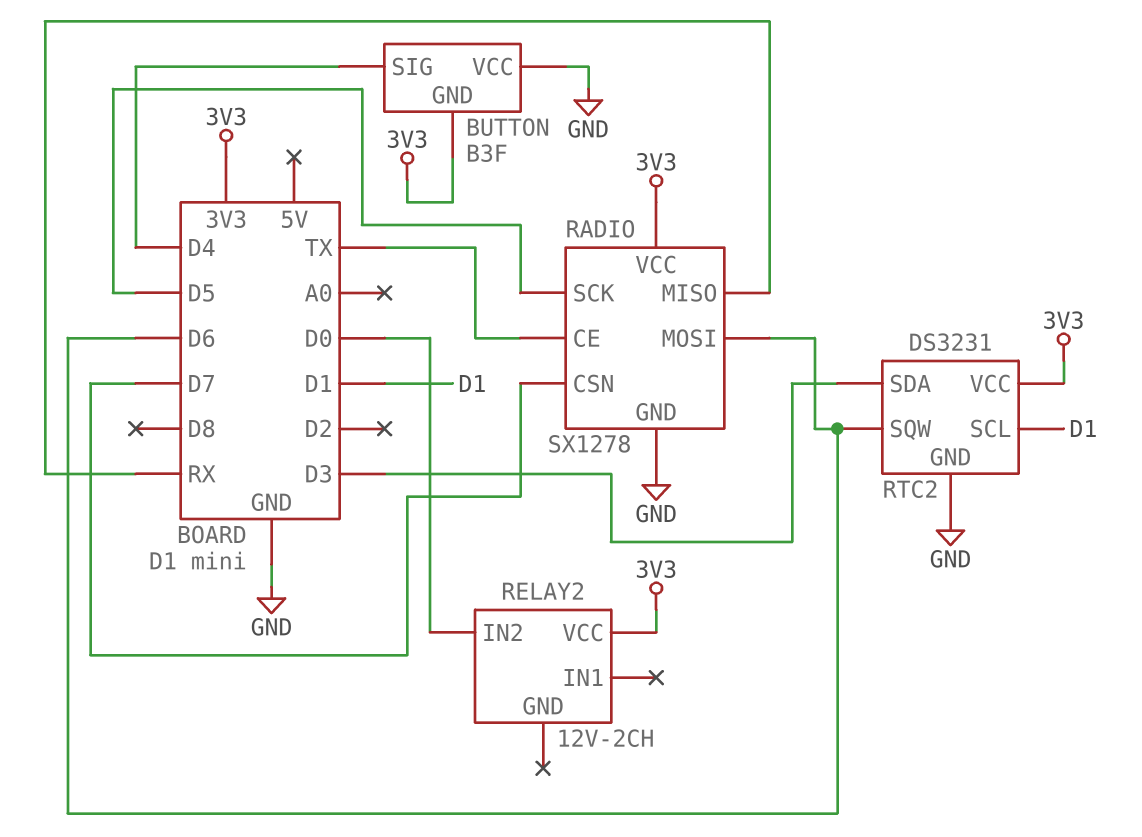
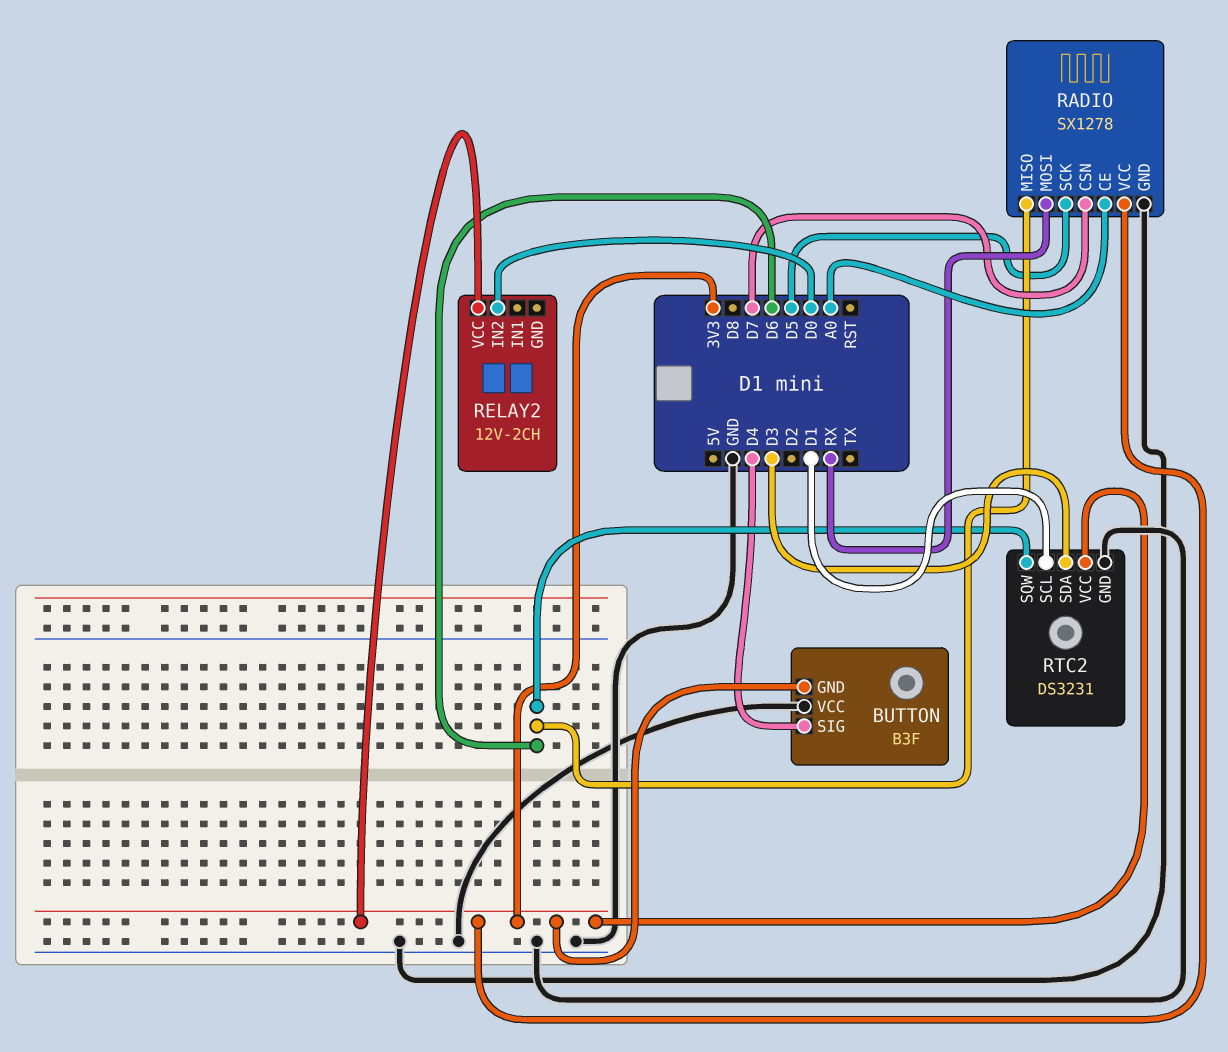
RADIO pin CE: TX -> A0
RADIO pin MISO: RX -> D6
RADIO pin MOSI: D6 -> RX

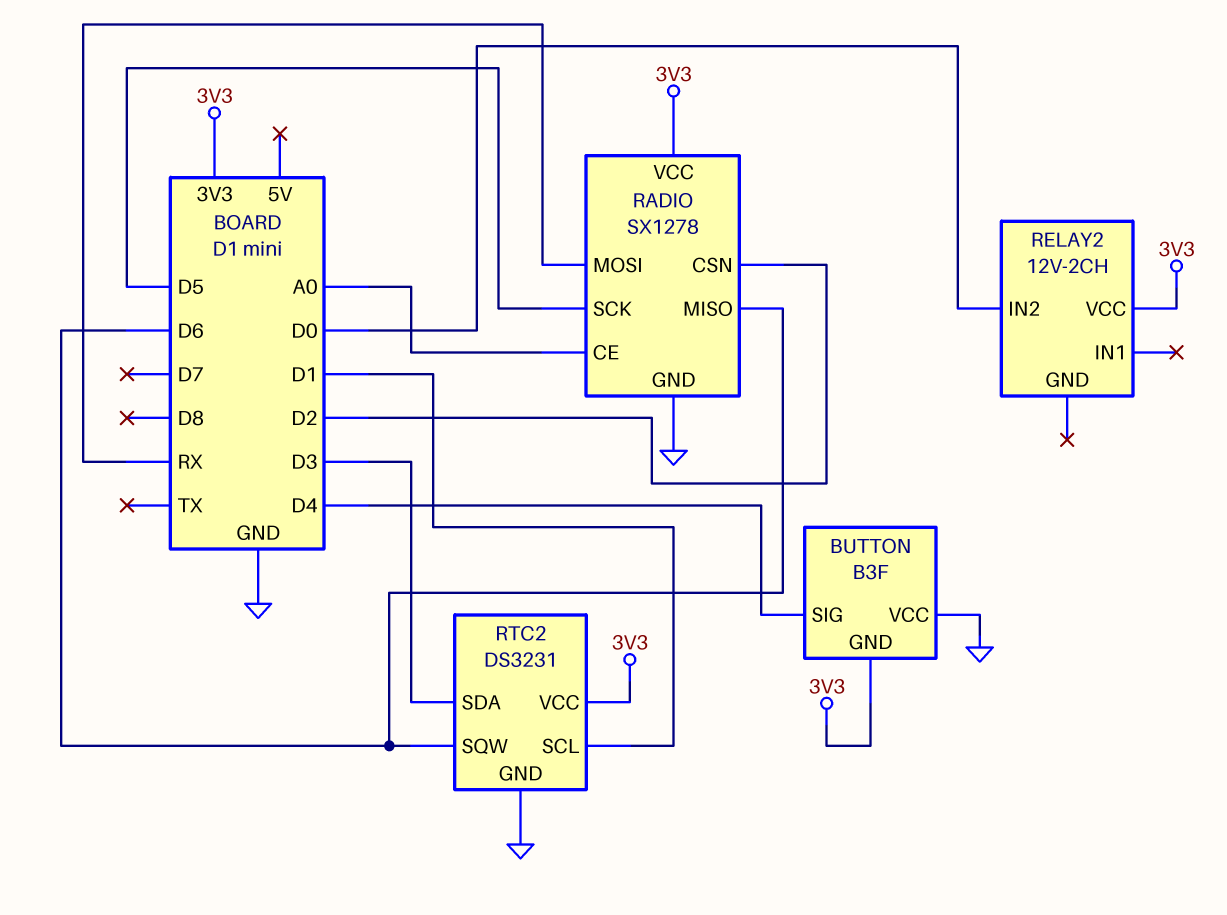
RADIO pin CSN: D7 -> D2

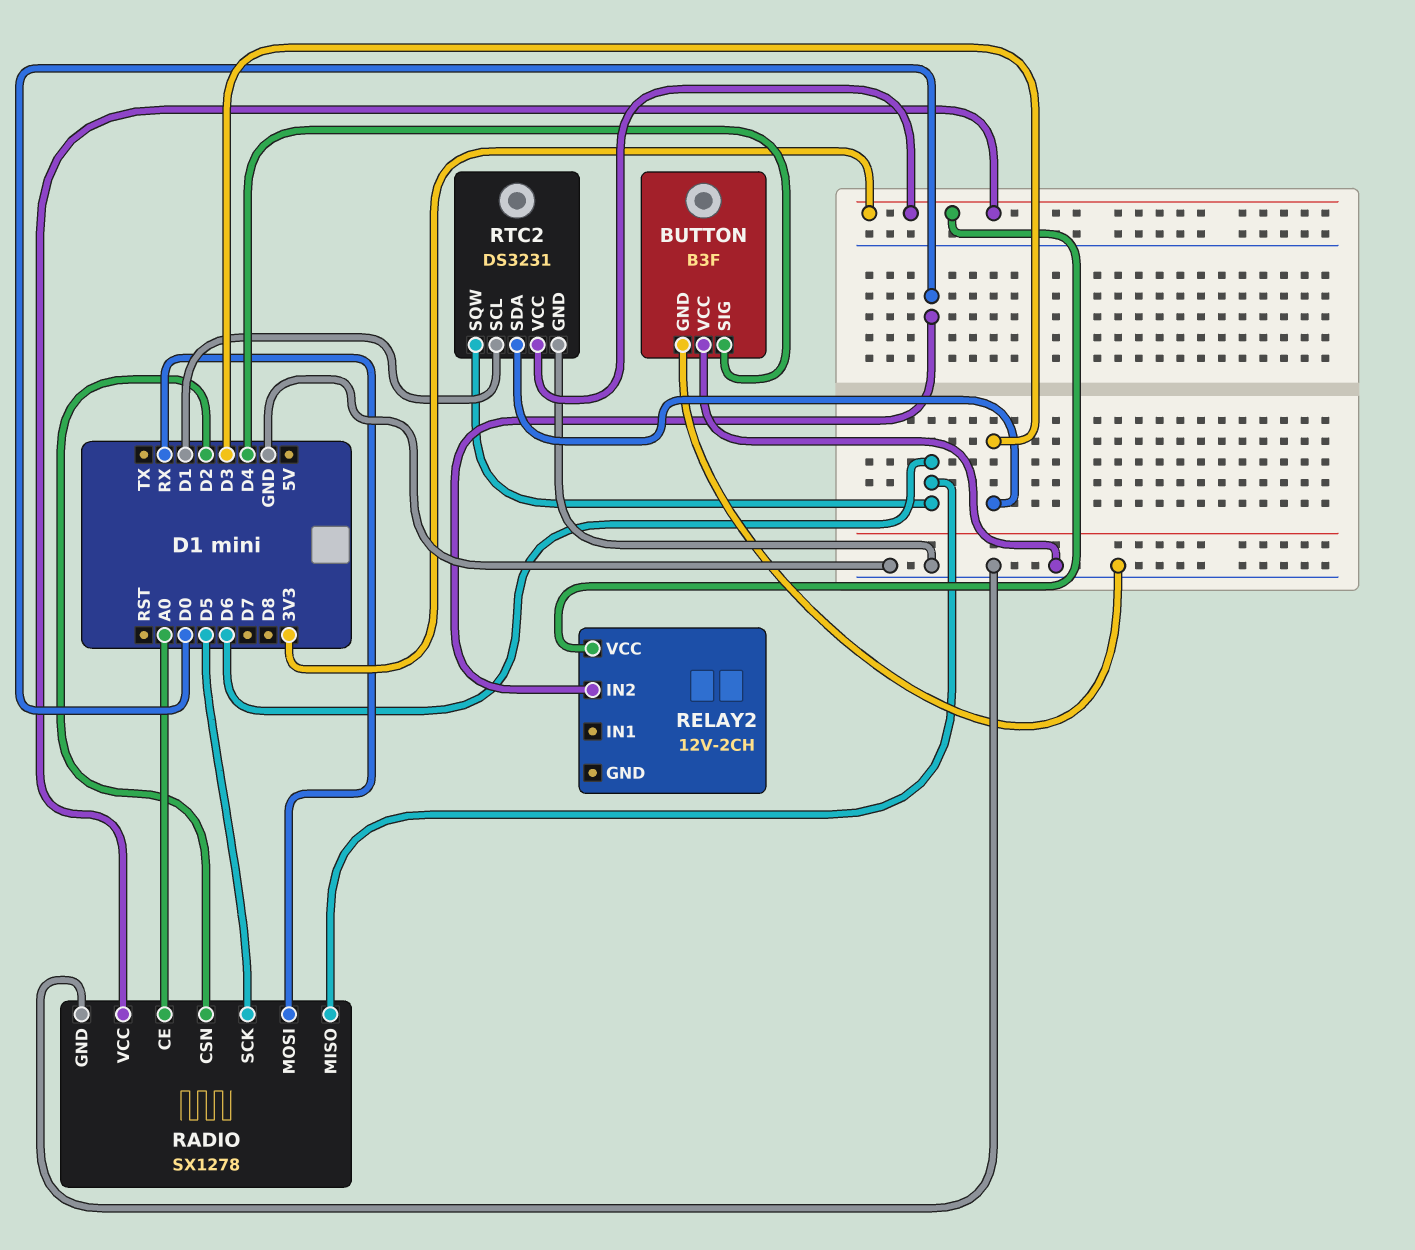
BUTTON pin GND: 3V3 -> GND

